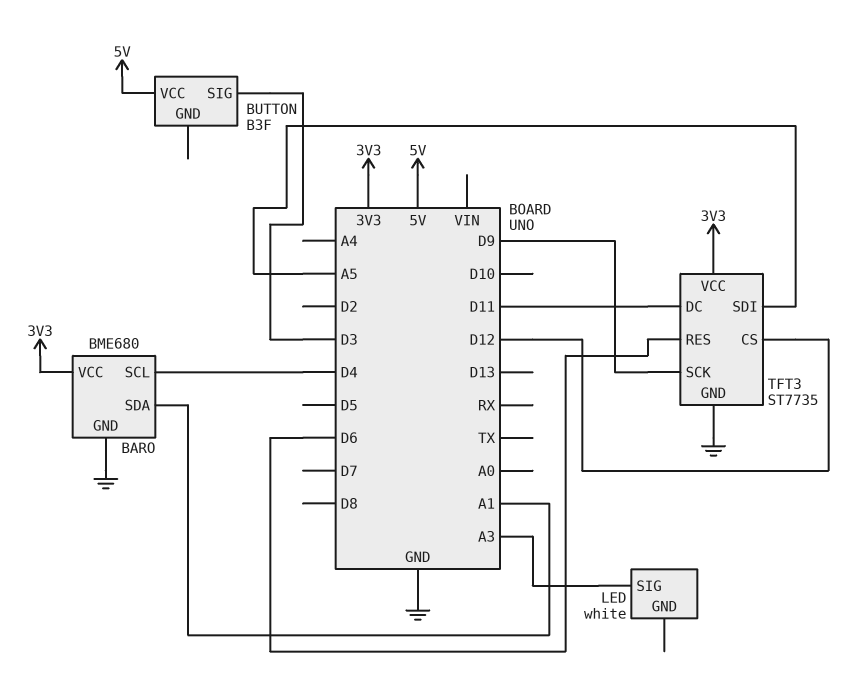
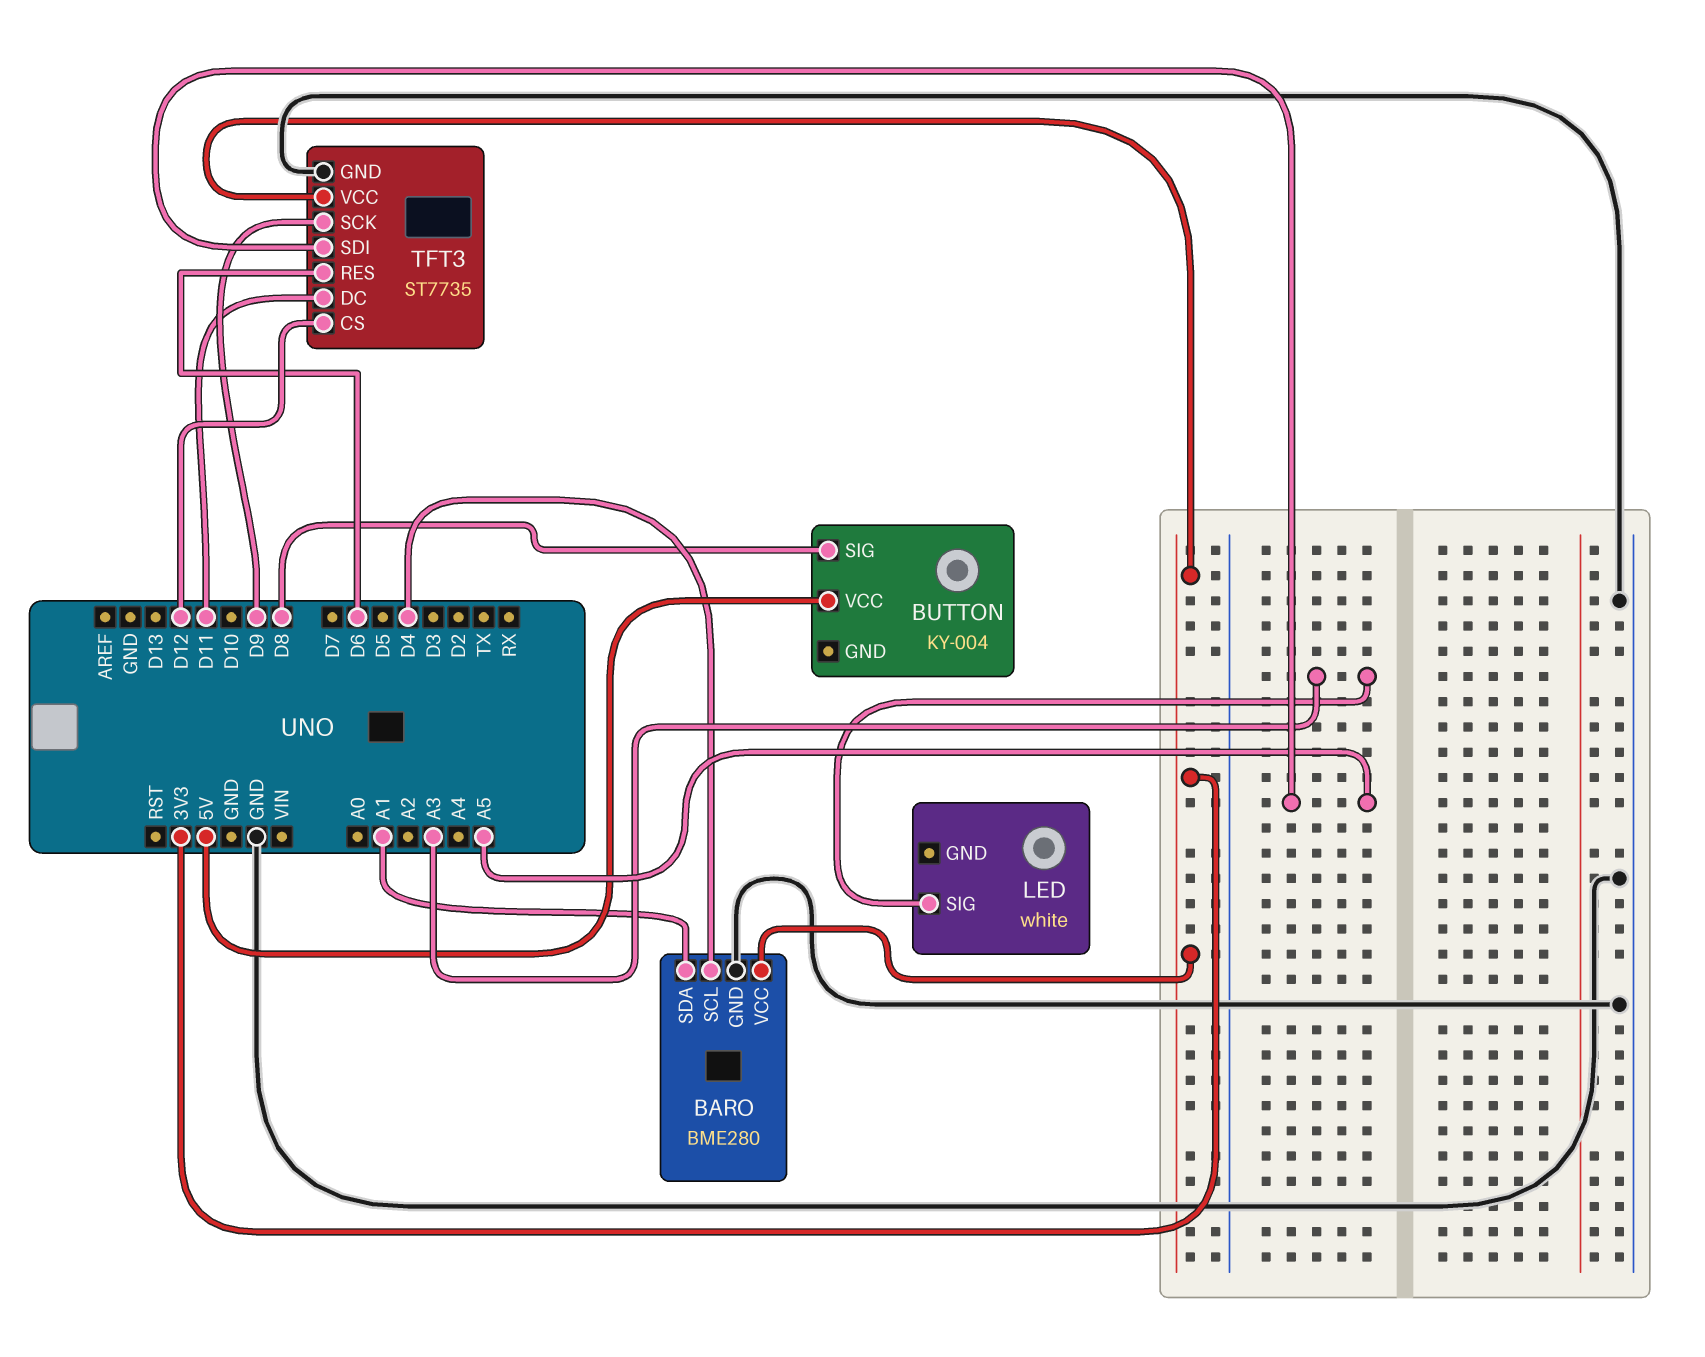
BARO: BME680 -> BME280
BUTTON: B3F -> KY-004
BUTTON pin SIG: D3 -> D8

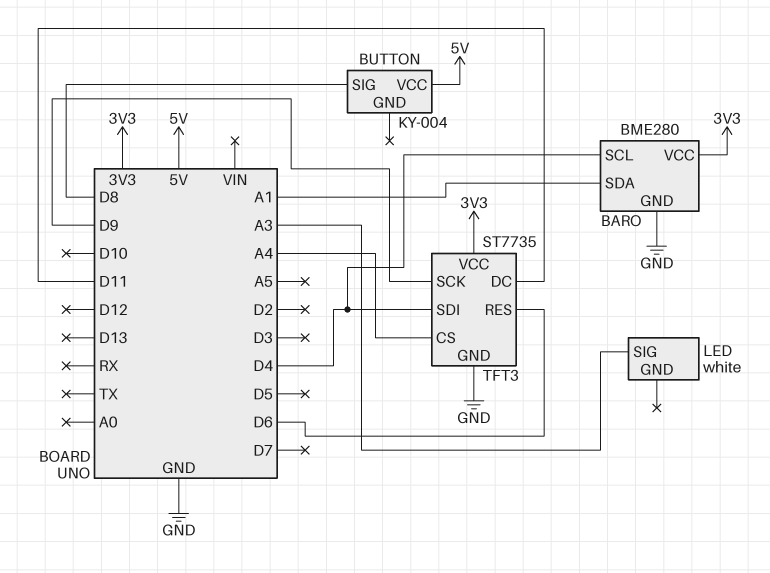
TFT3 pin CS: D12 -> A4
TFT3 pin SDI: A5 -> D4

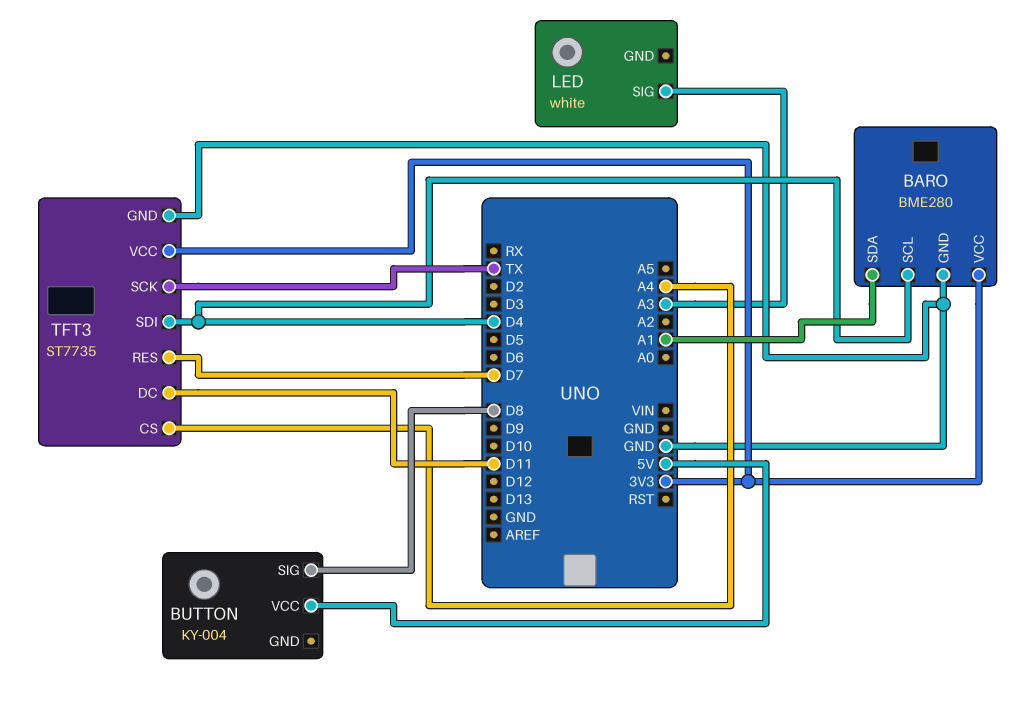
TFT3 pin RES: D6 -> D7
TFT3 pin SCK: D9 -> TX

